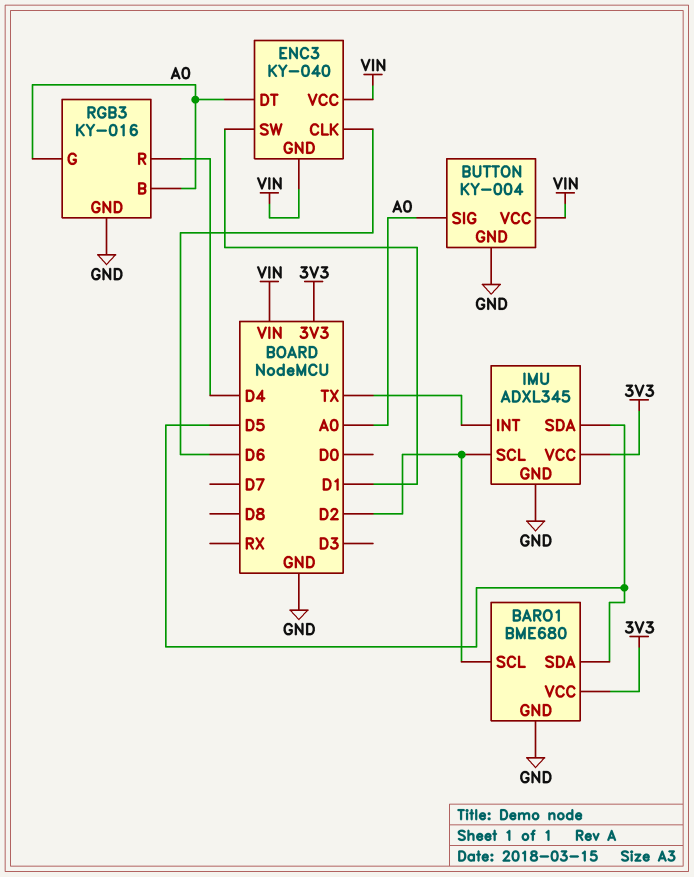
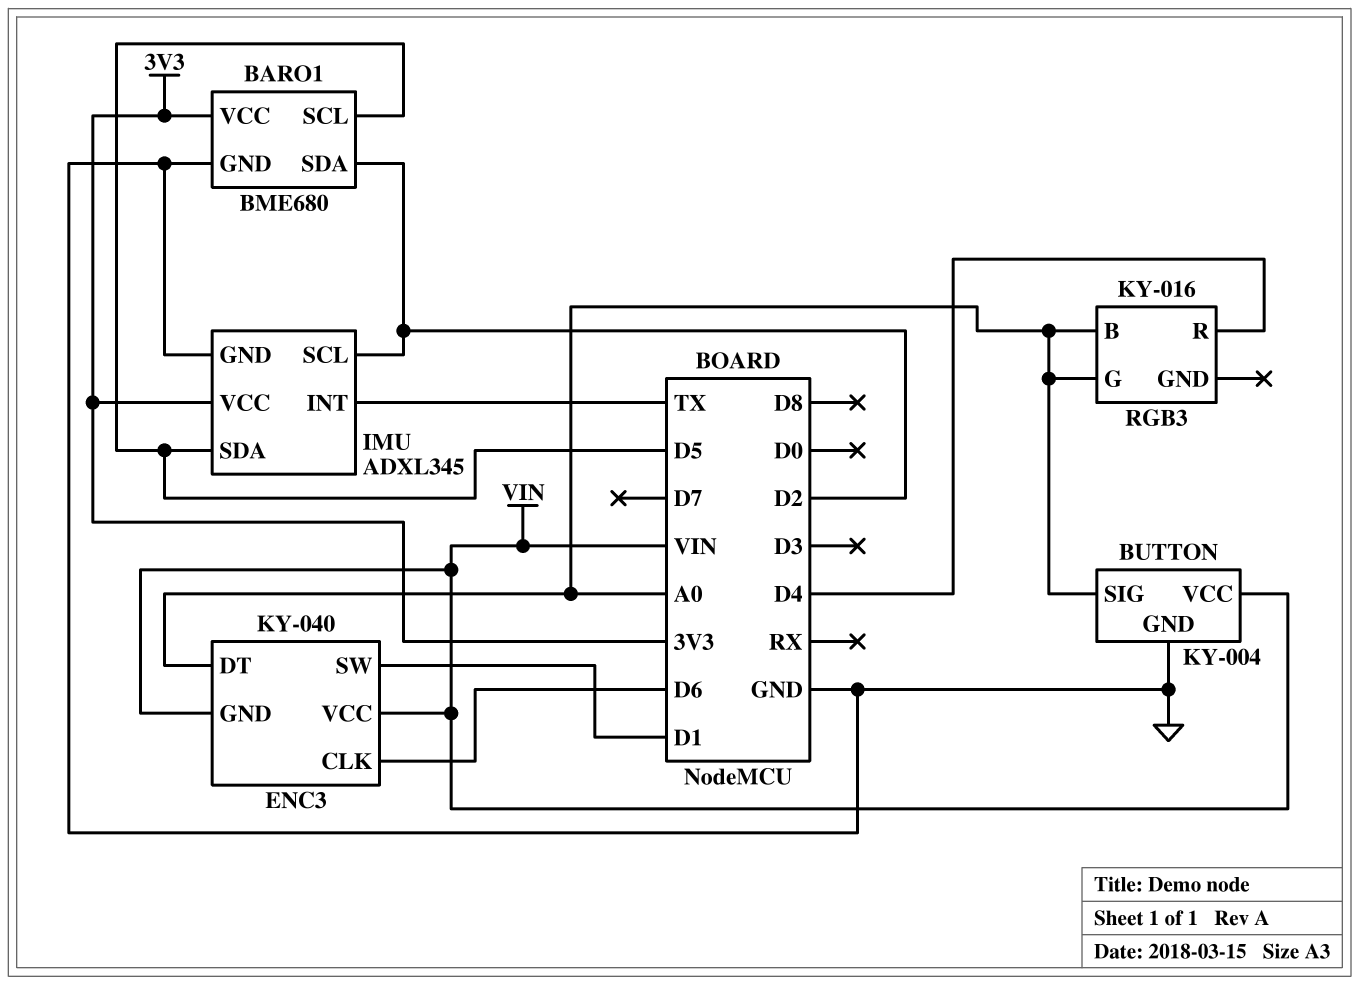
BARO1 pin SCL: D2 -> D5
BARO1 pin SDA: D5 -> D2
RGB3 pin GND: GND -> none

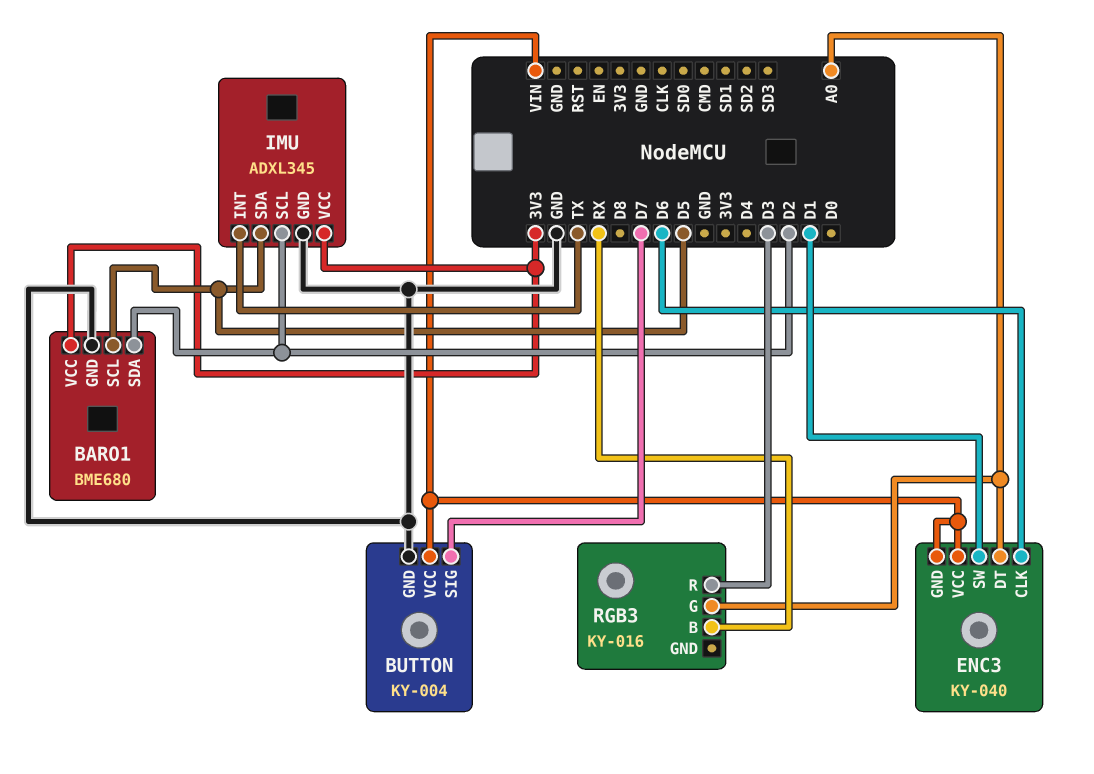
BUTTON pin SIG: A0 -> D7
RGB3 pin B: A0 -> RX
RGB3 pin R: D4 -> D3

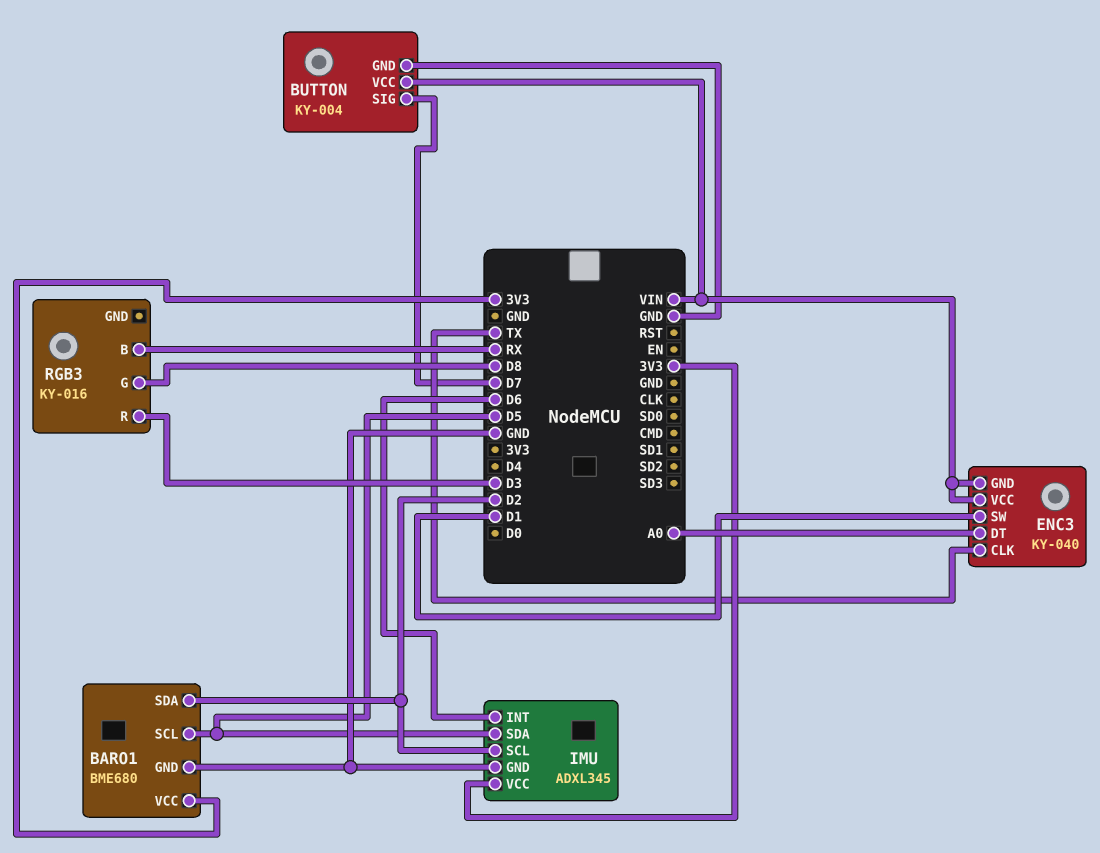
ENC3 pin CLK: D6 -> TX
IMU pin INT: TX -> D6
RGB3 pin G: A0 -> D8

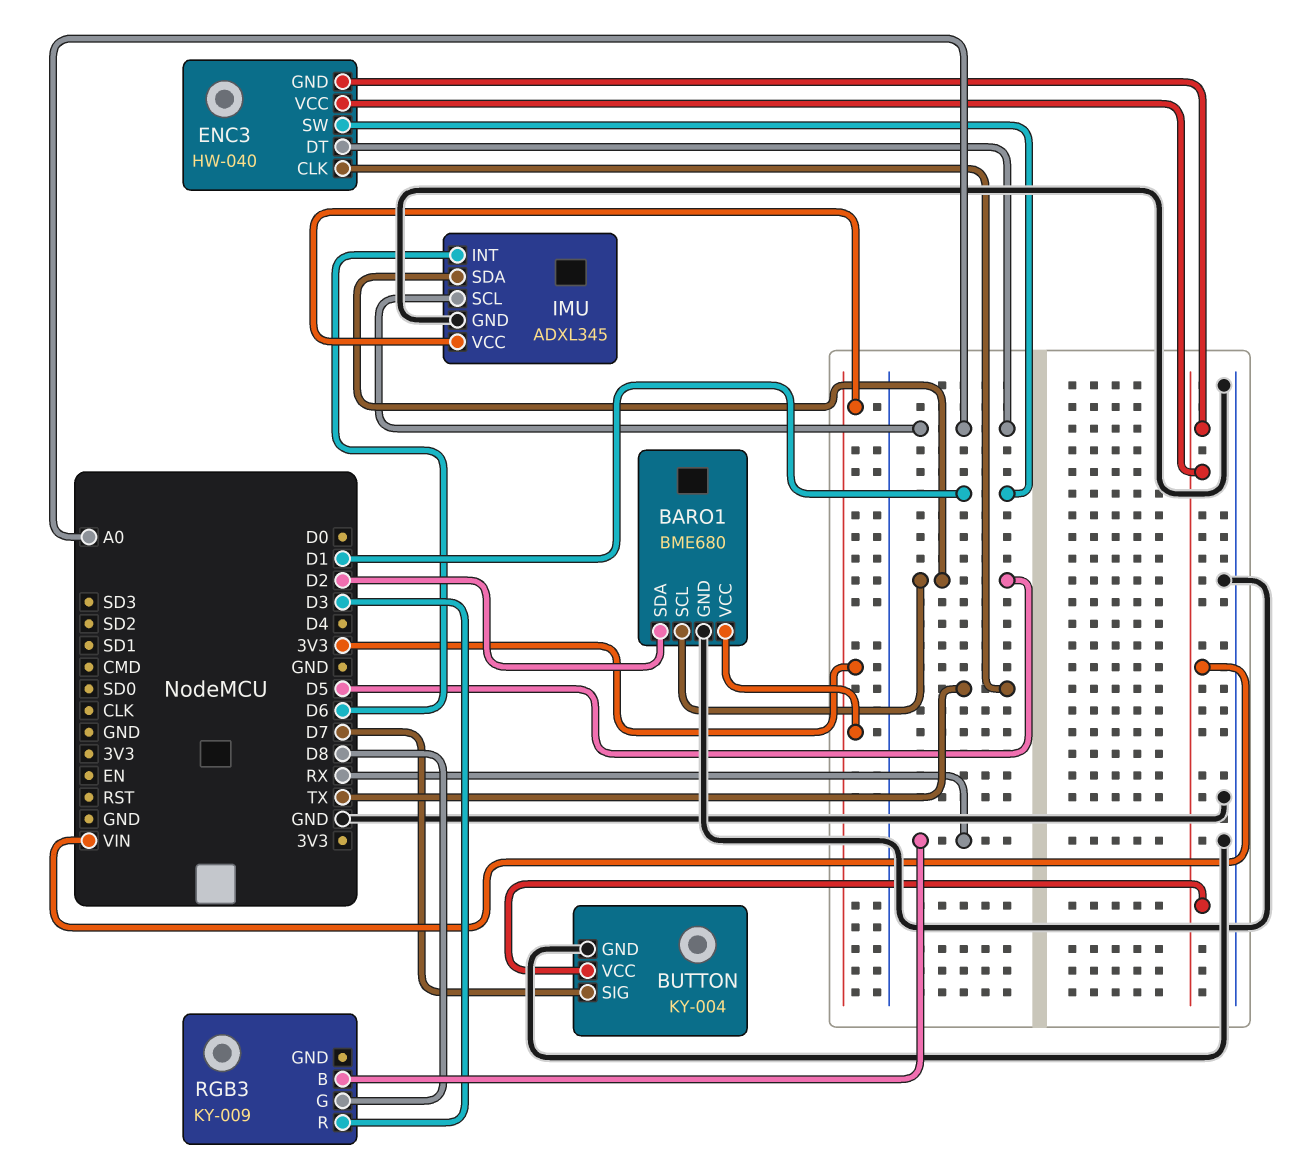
ENC3: KY-040 -> HW-040
IMU pin SCL: D2 -> A0
RGB3: KY-016 -> KY-009

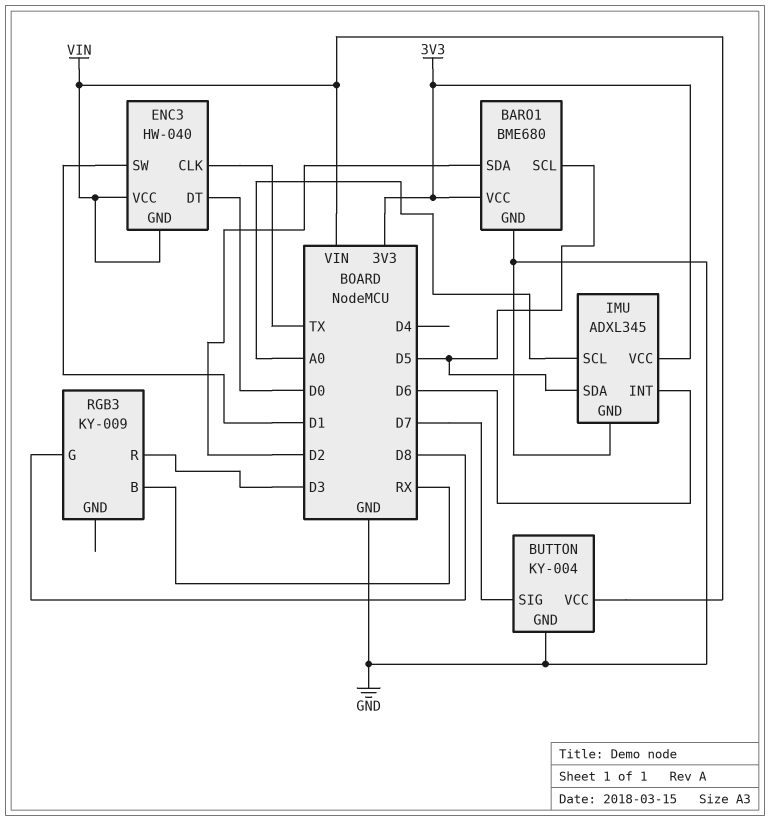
ENC3 pin DT: A0 -> D0

